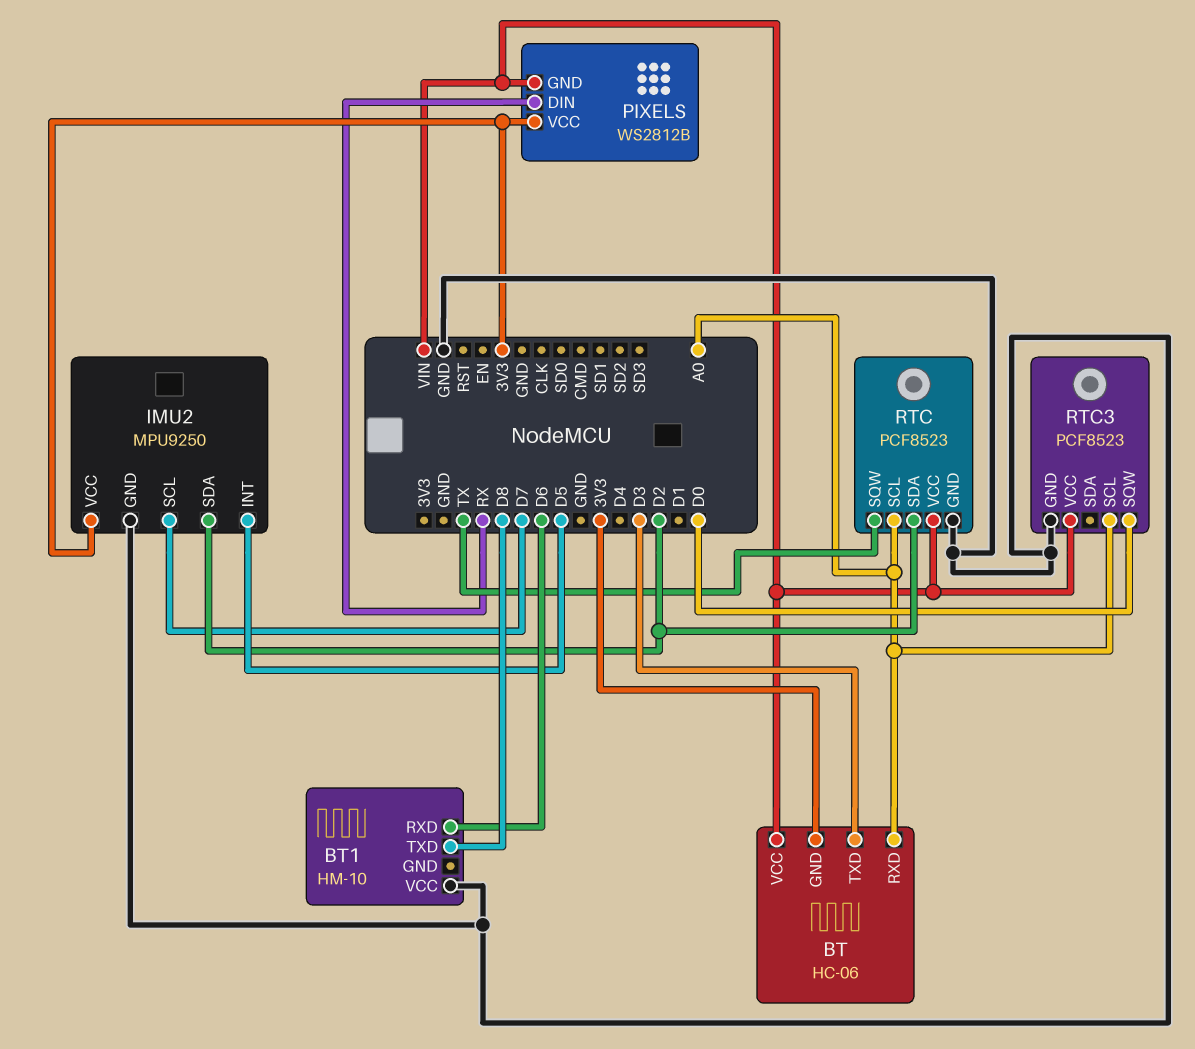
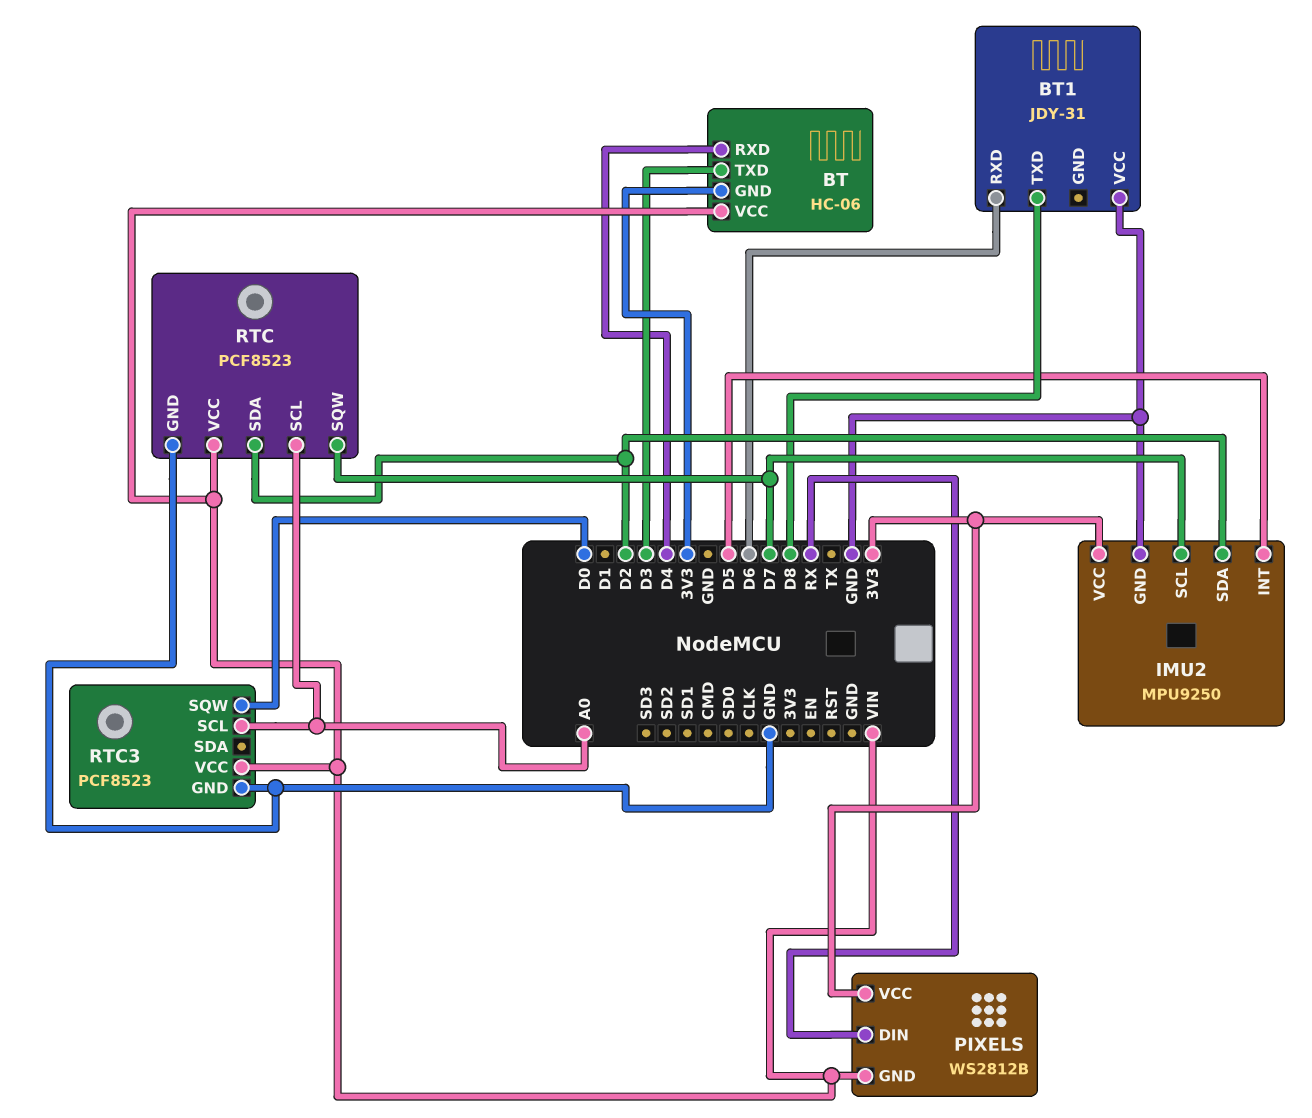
BT pin RXD: A0 -> D4
BT1: HM-10 -> JDY-31
RTC pin SQW: TX -> D7

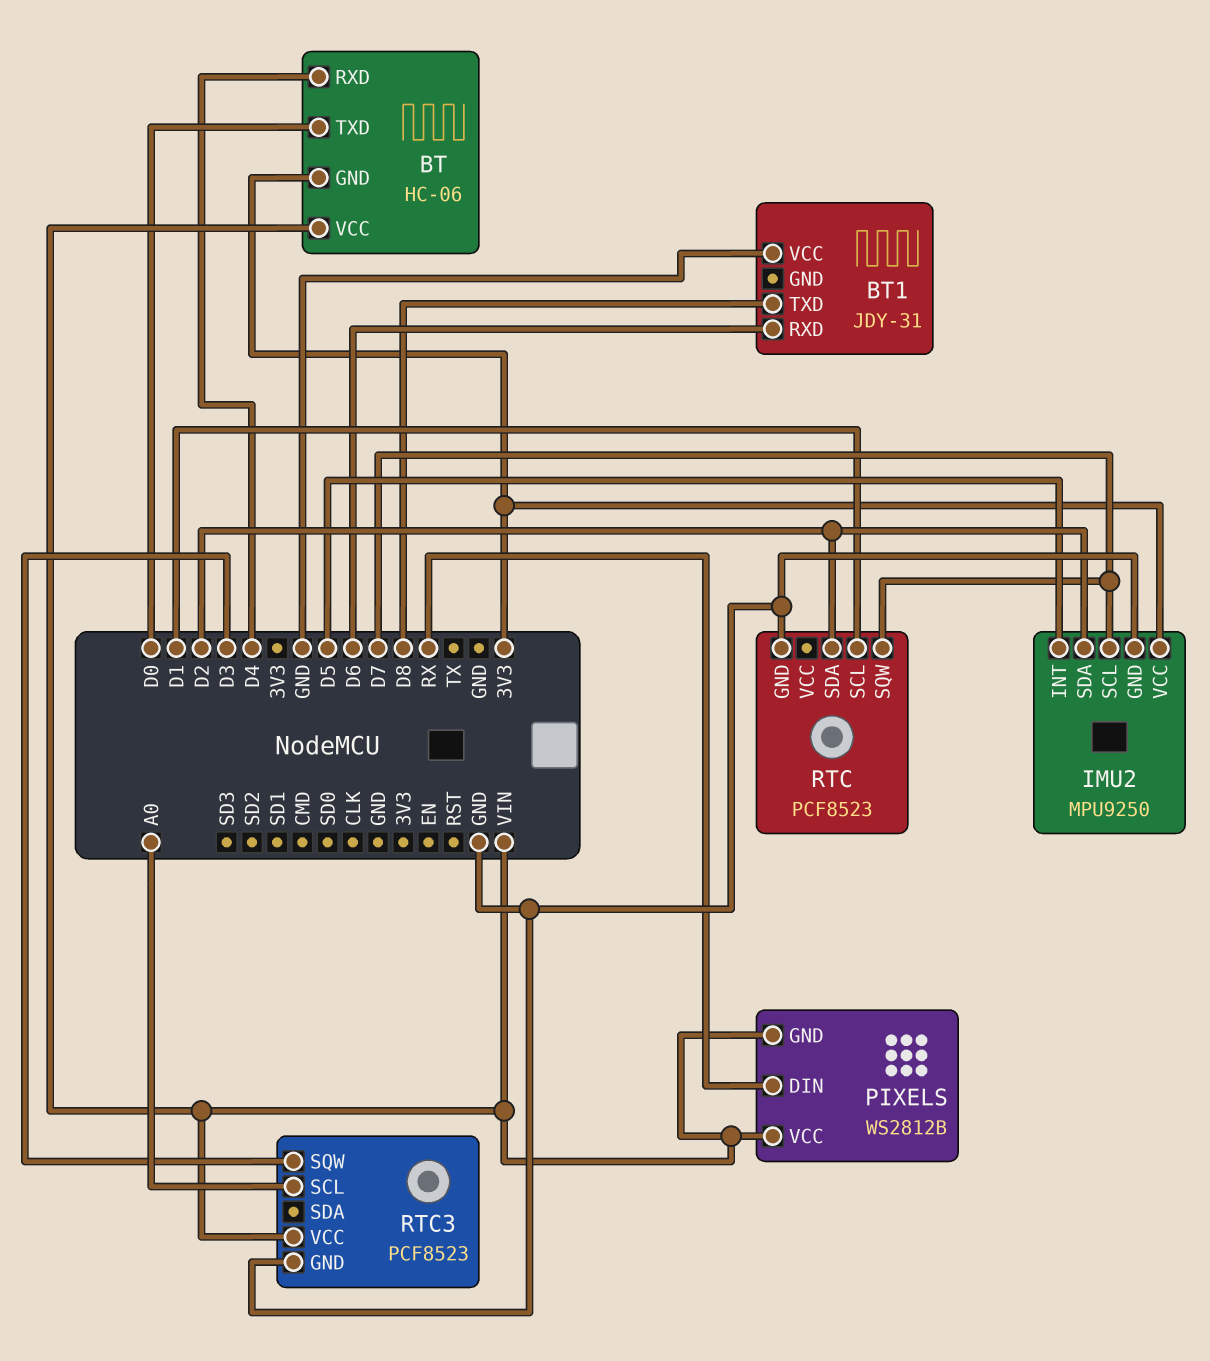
BT pin TXD: D3 -> D0
PIXELS pin VCC: 3V3 -> VIN
RTC pin SCL: A0 -> D1
RTC pin VCC: VIN -> none
RTC3 pin SQW: D0 -> D3

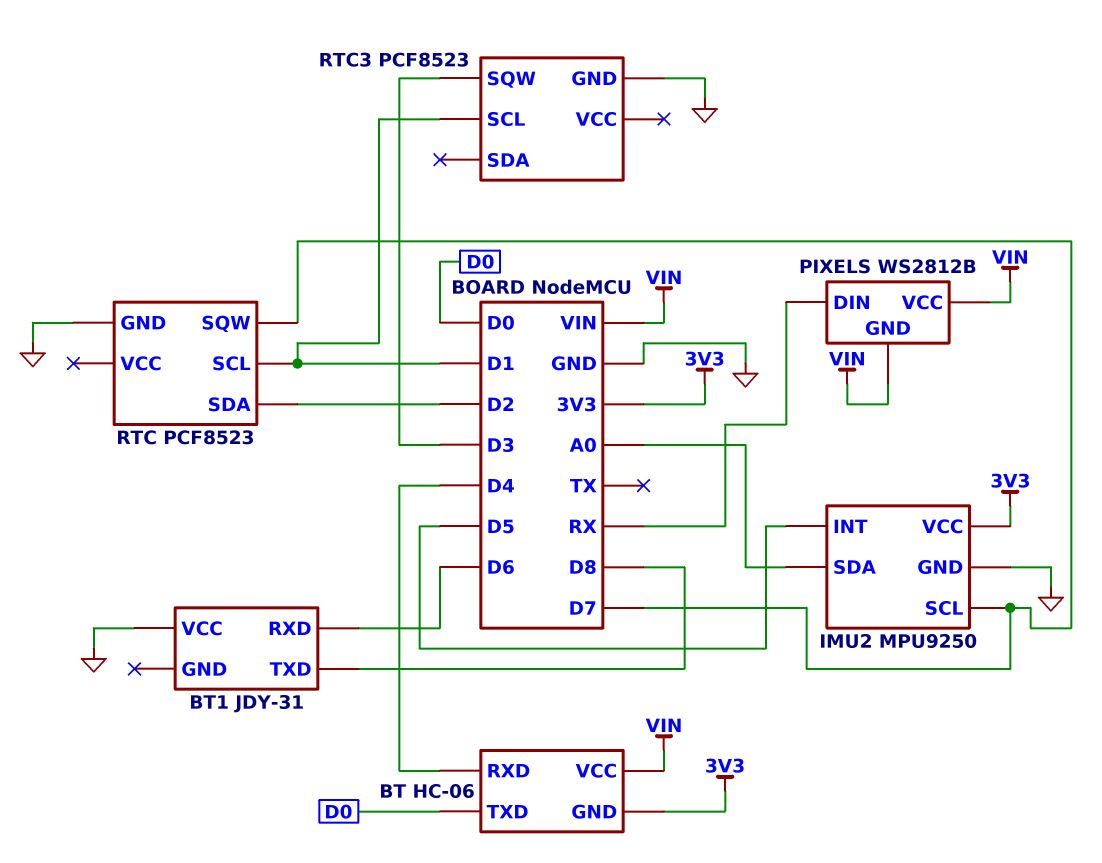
IMU2 pin SDA: D2 -> A0
RTC3 pin SCL: A0 -> D1
RTC3 pin VCC: VIN -> none

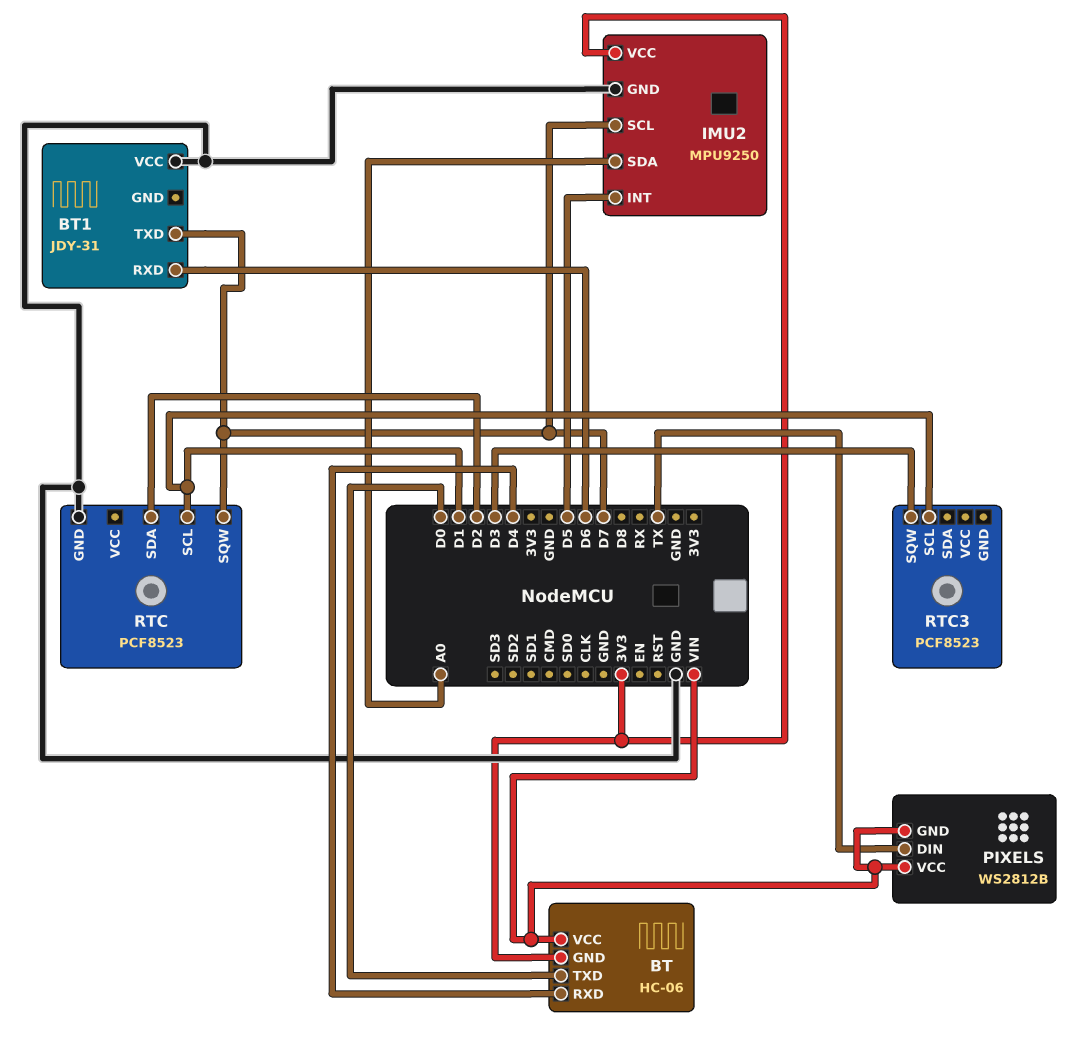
BT1 pin TXD: D8 -> D7
PIXELS pin DIN: RX -> TX
RTC3 pin GND: GND -> none

